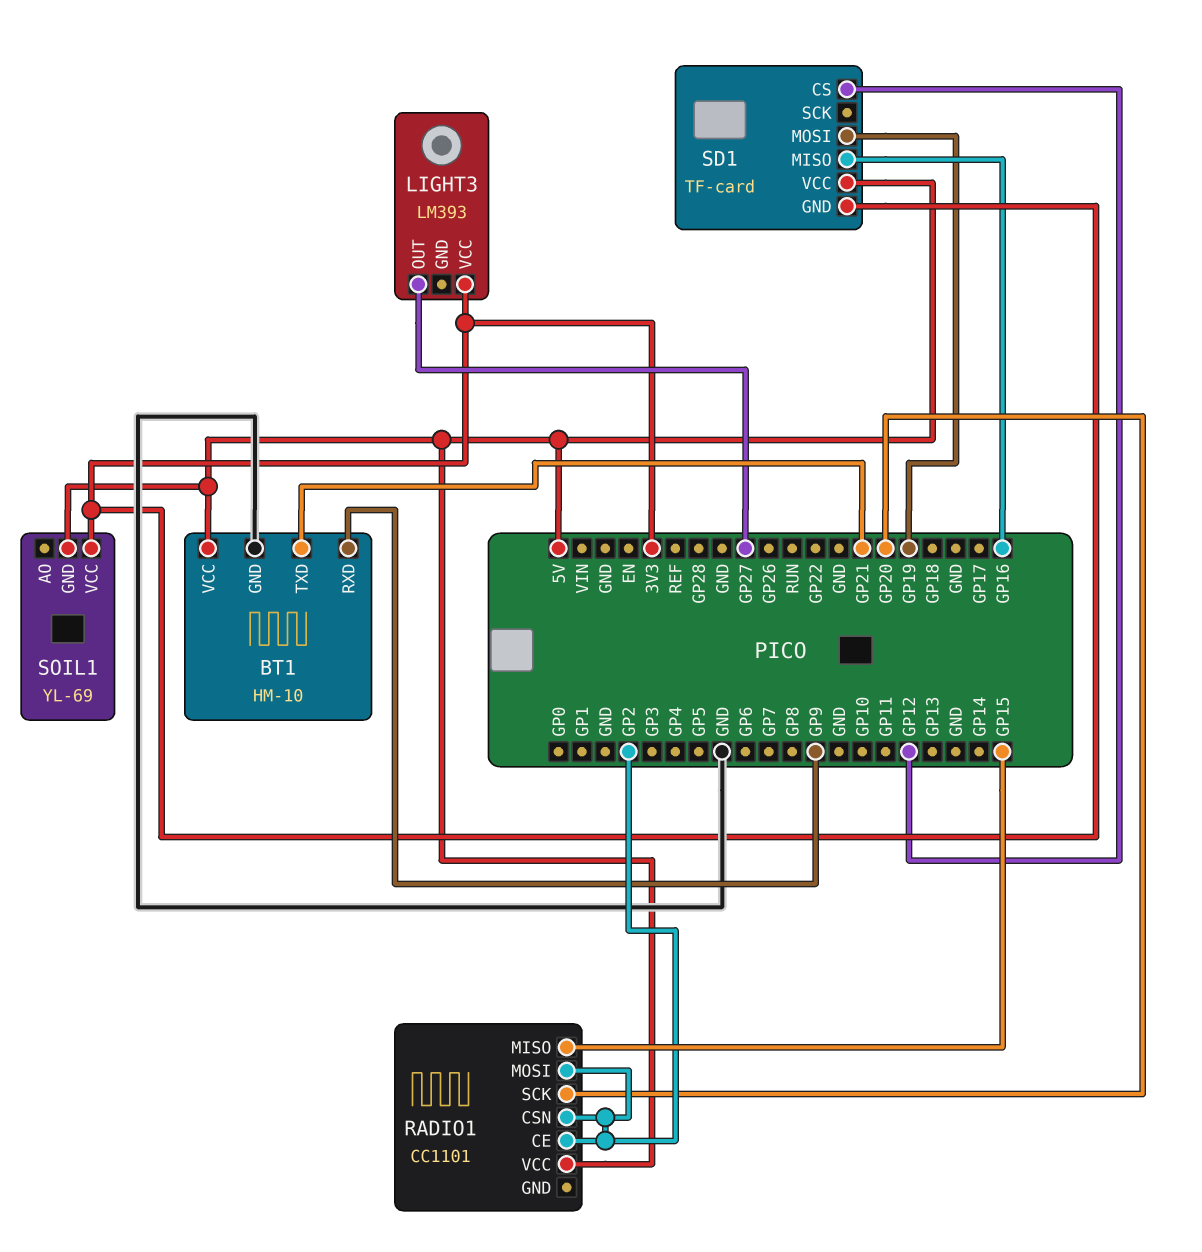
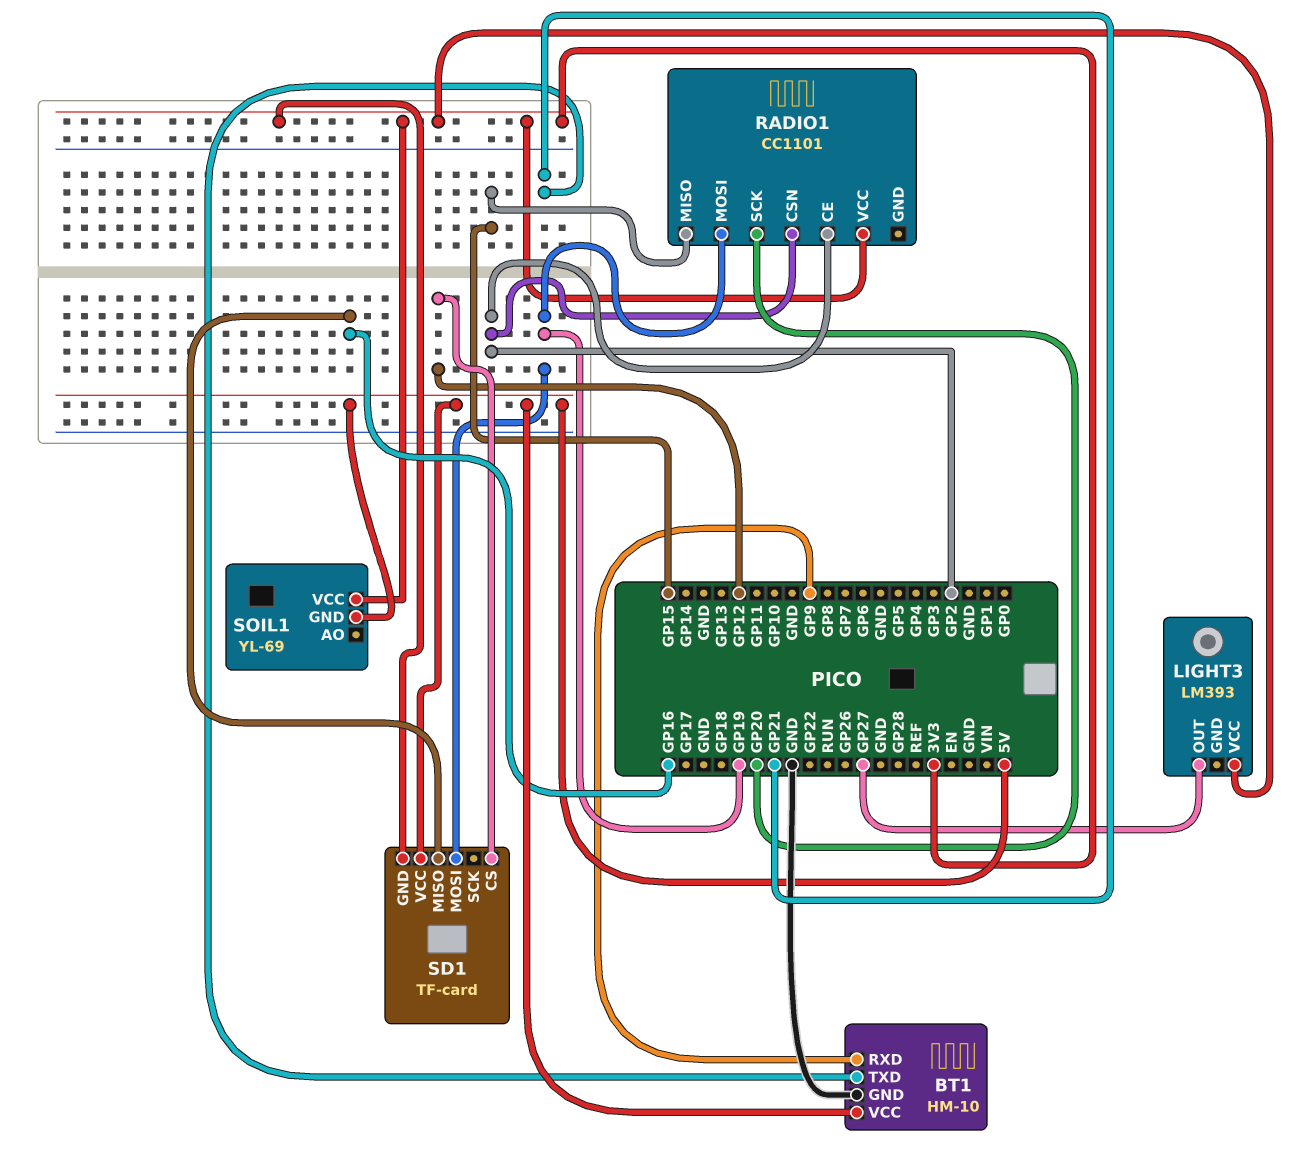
RADIO1 pin MOSI: GP2 -> GP19
RADIO1 pin VCC: 5V -> 3V3

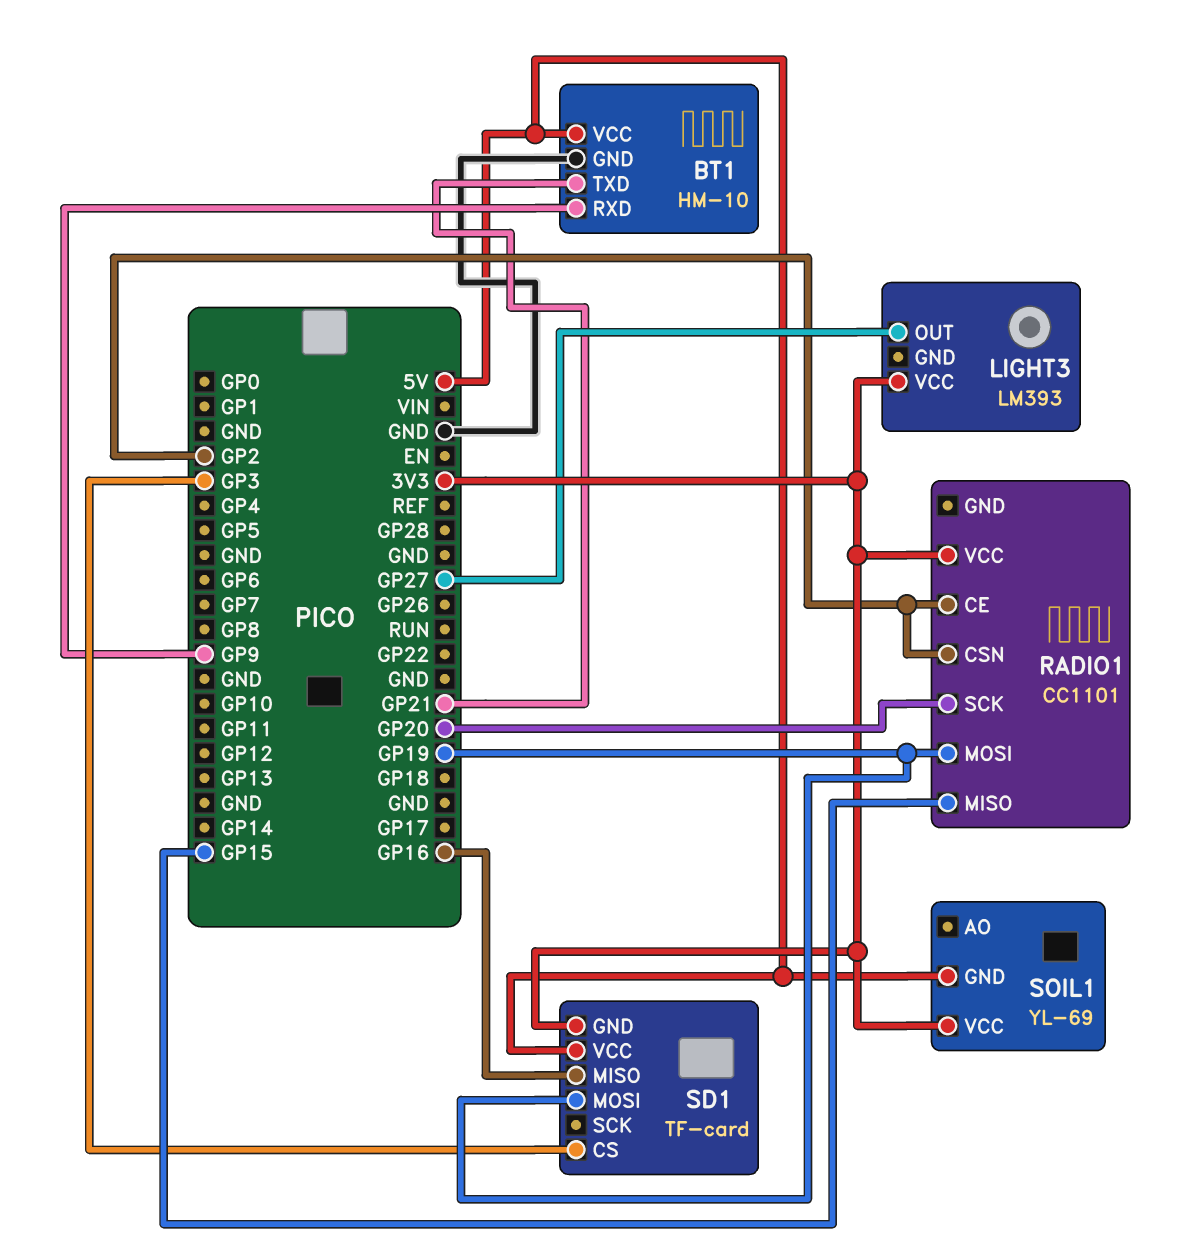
SD1 pin CS: GP12 -> GP3

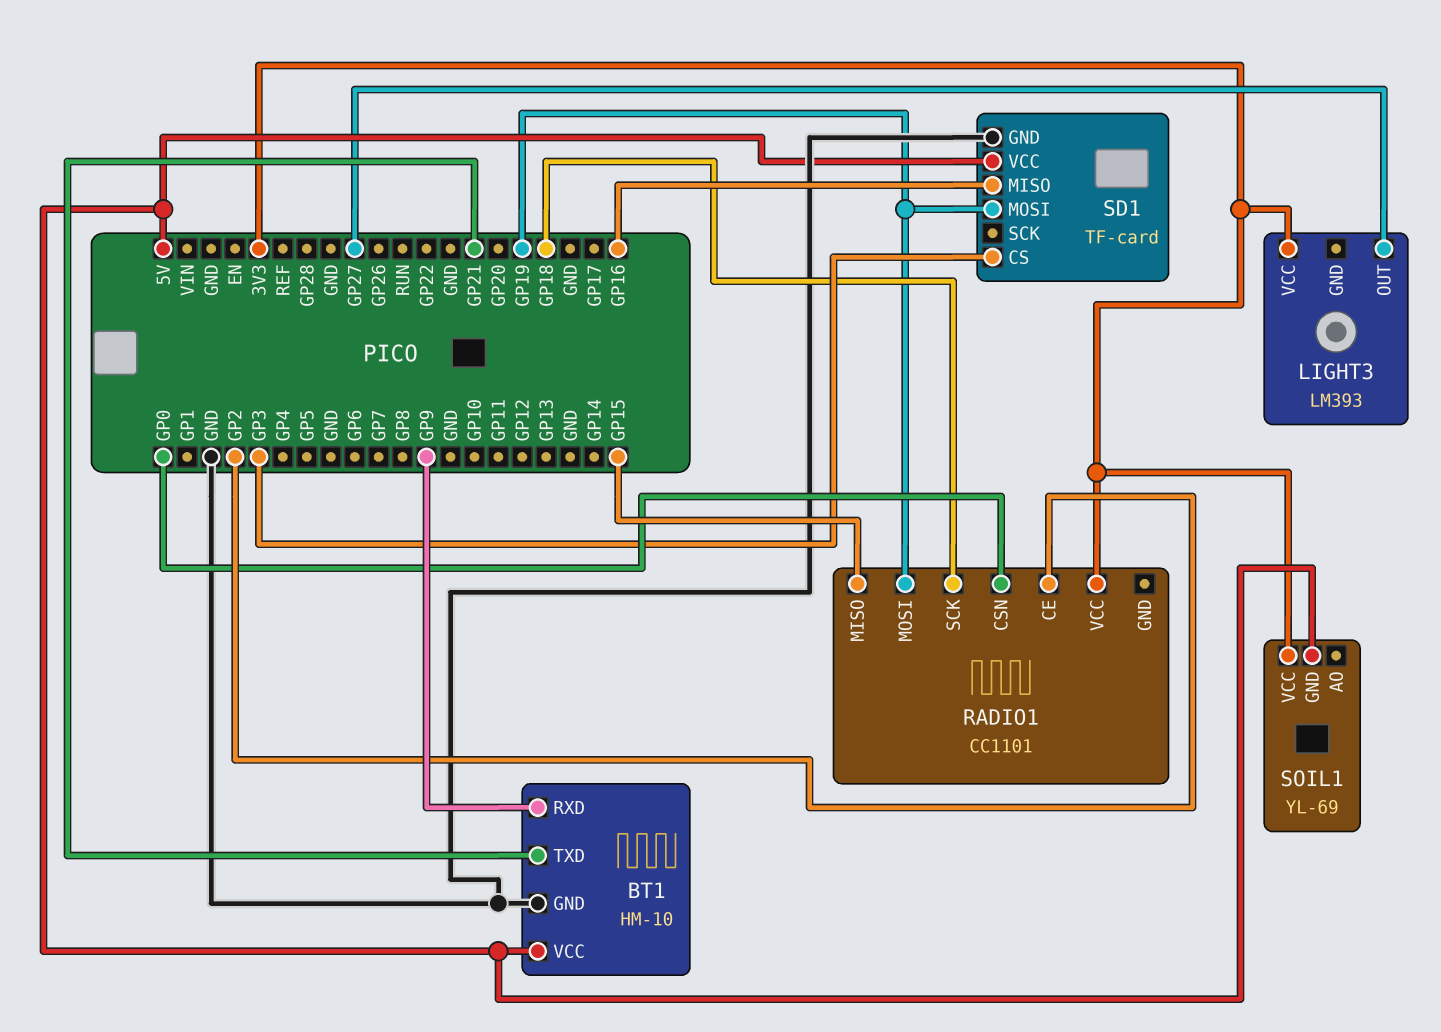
RADIO1 pin CSN: GP2 -> GP0
RADIO1 pin SCK: GP20 -> GP18
SD1 pin GND: 3V3 -> GND

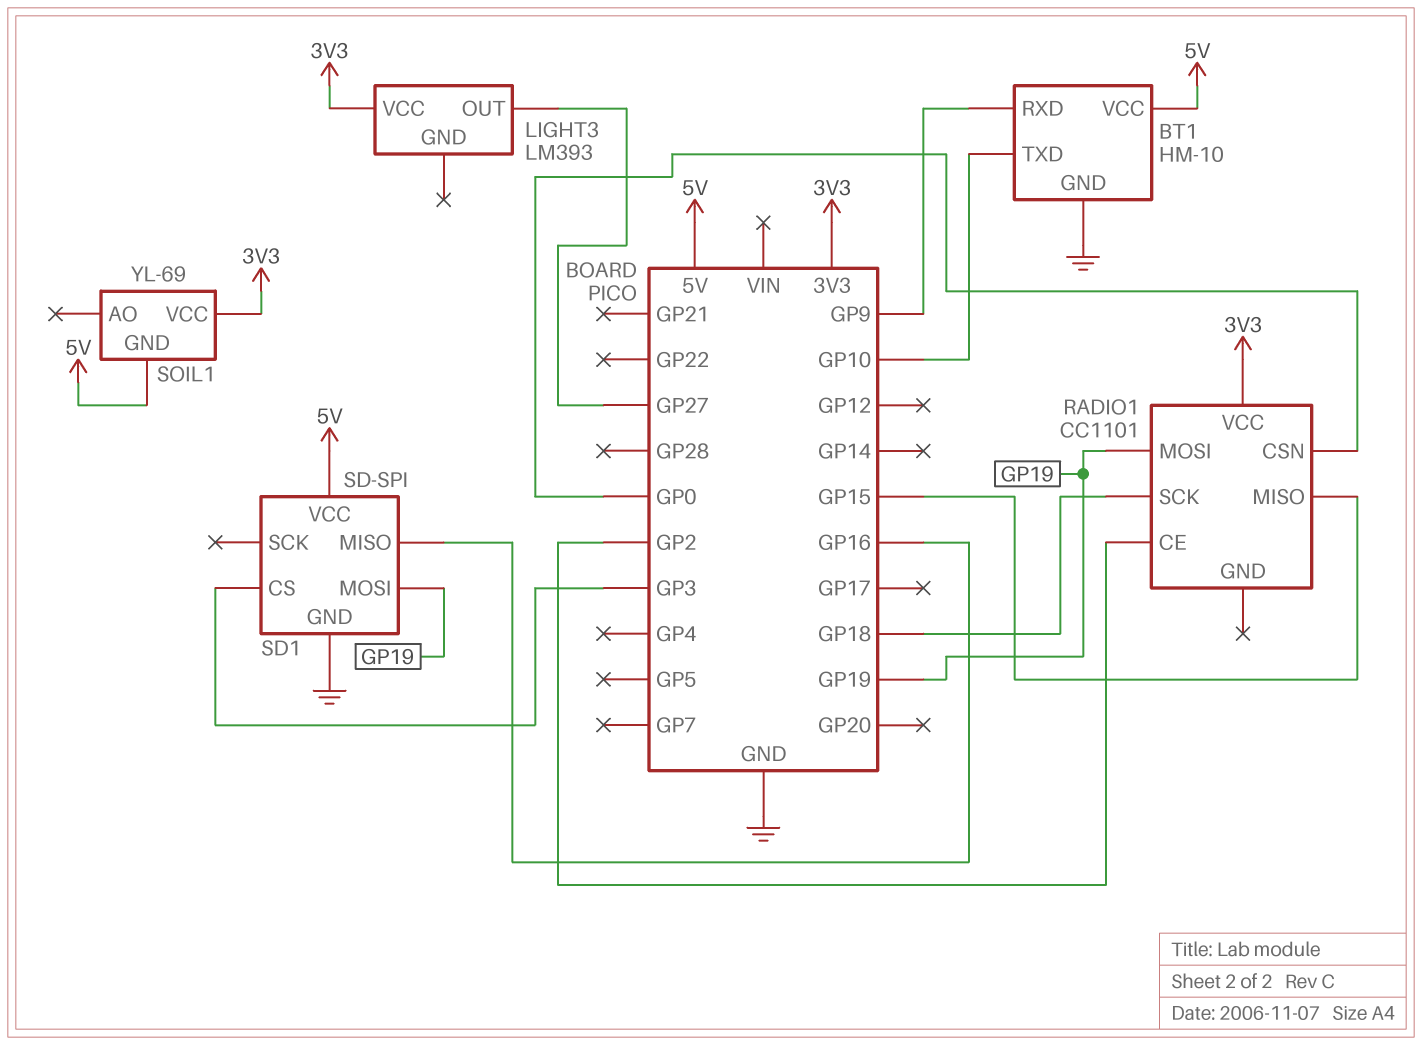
BT1 pin TXD: GP21 -> GP10
SD1: TF-card -> SD-SPI

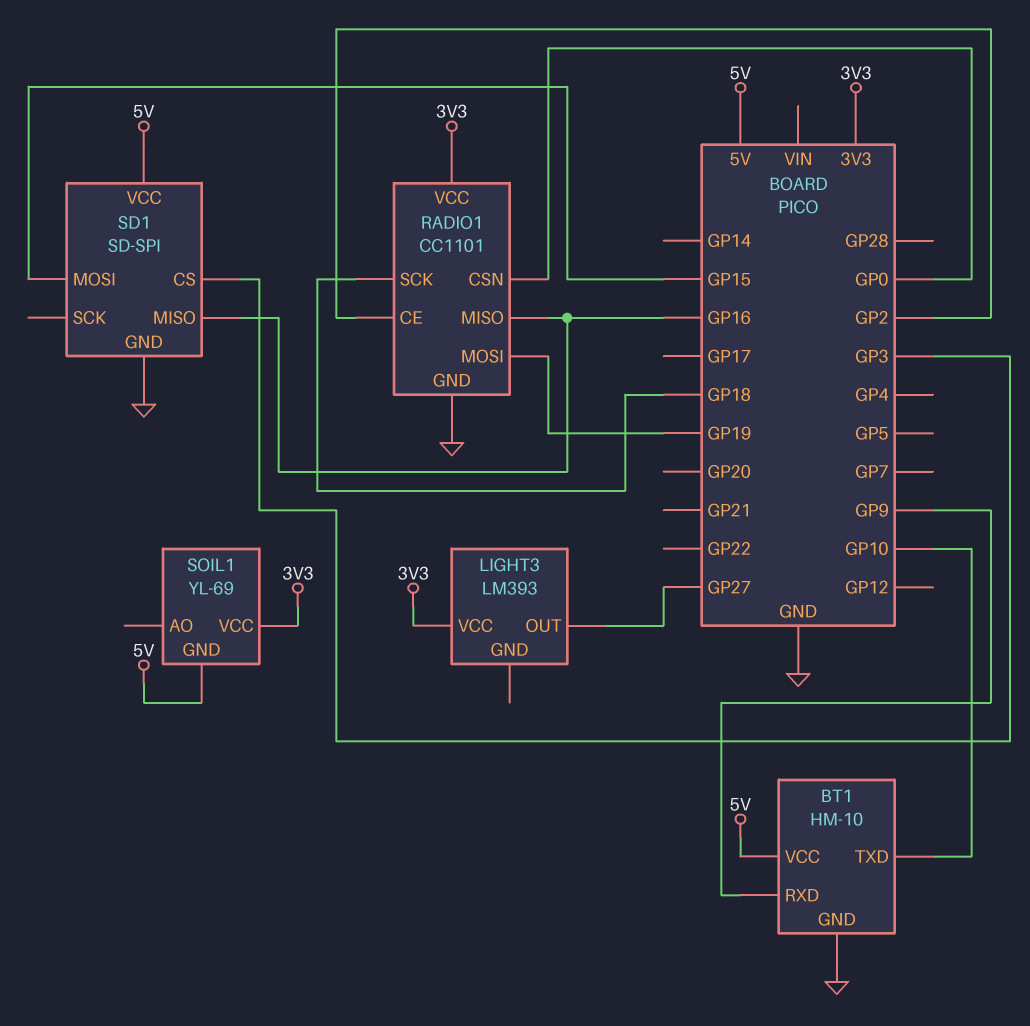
RADIO1 pin GND: none -> GND
RADIO1 pin MISO: GP15 -> GP16
SD1 pin MOSI: GP19 -> GP15

